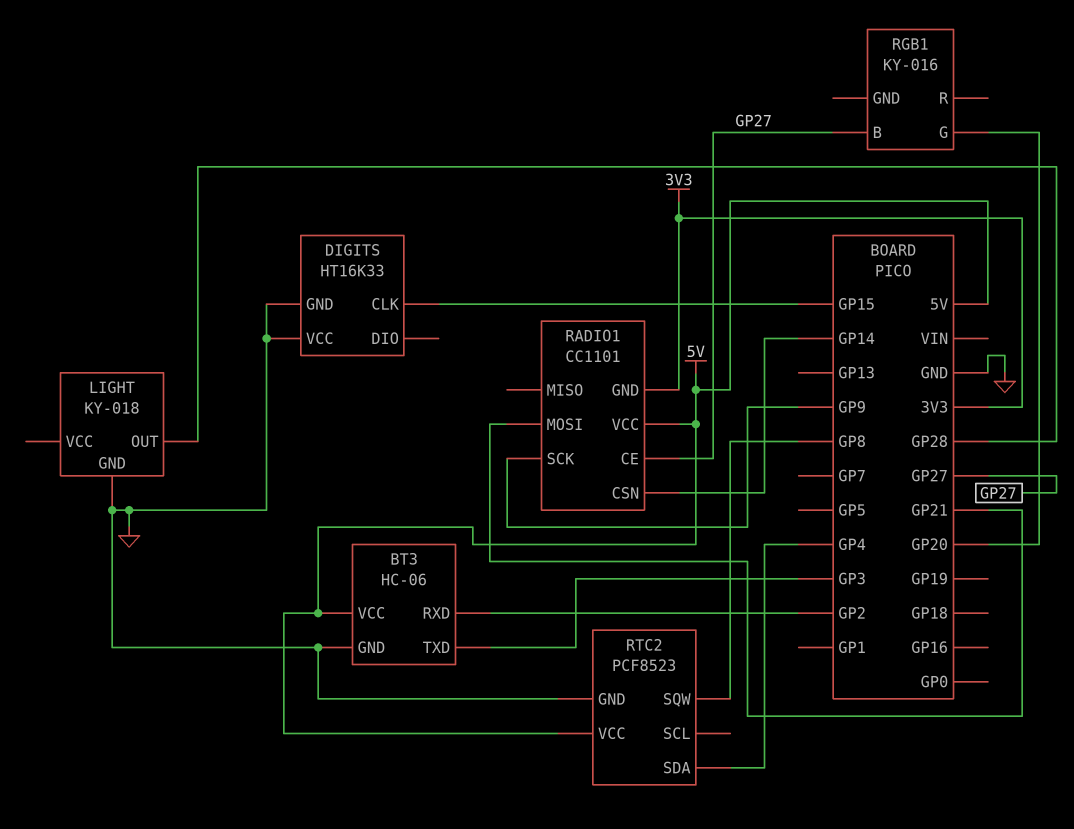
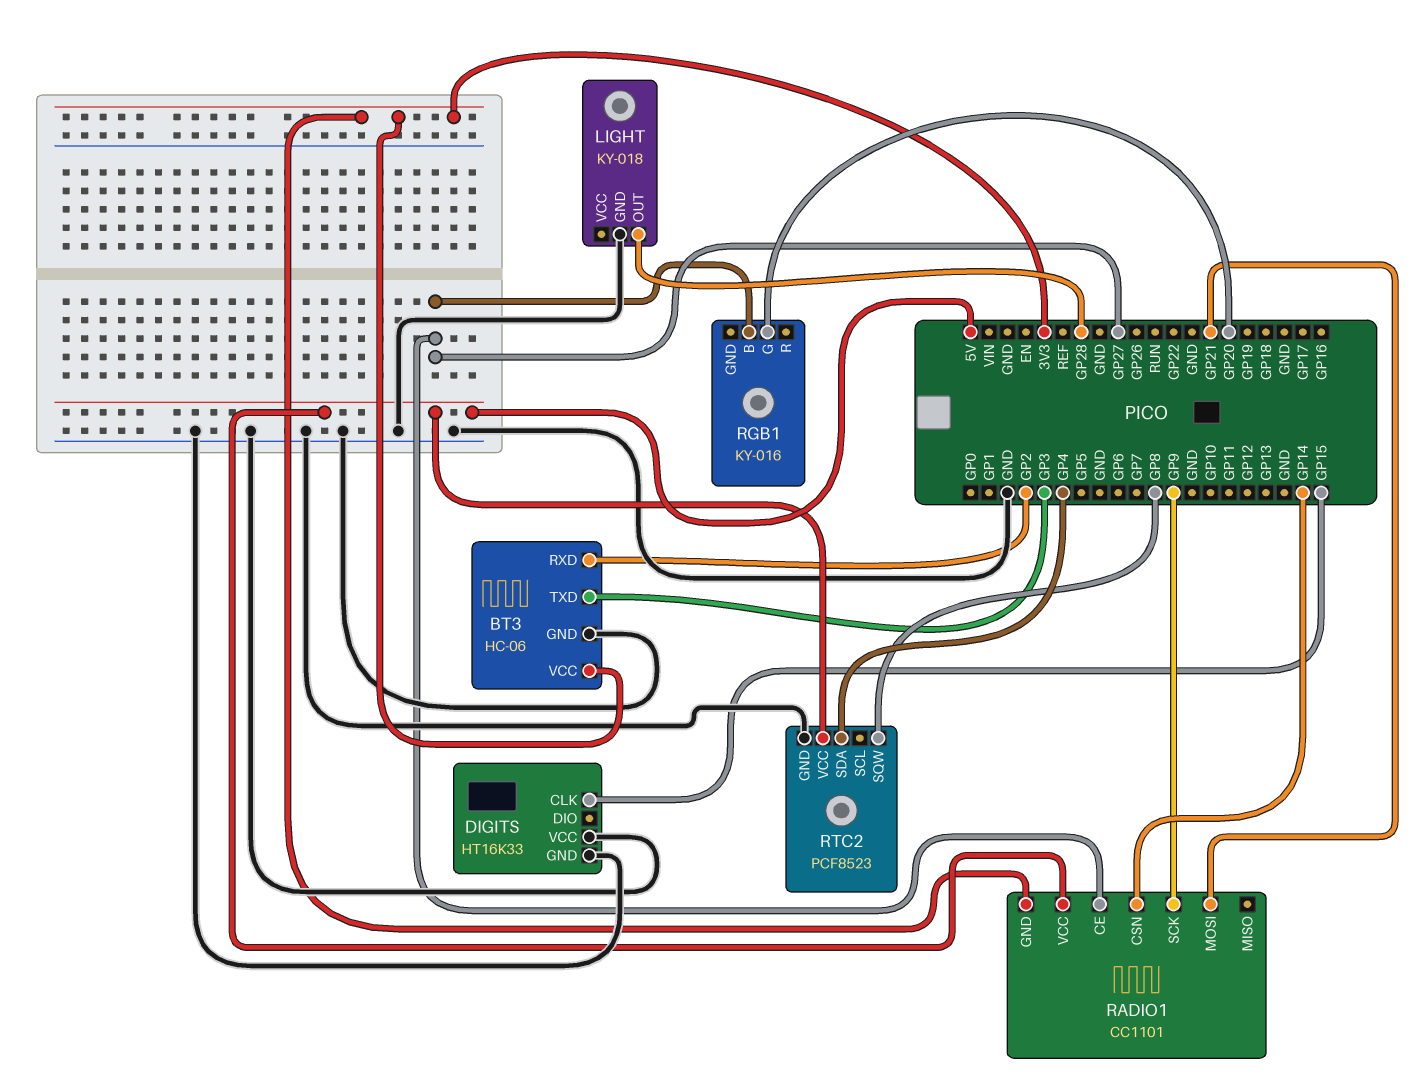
BT3 pin VCC: 5V -> 3V3

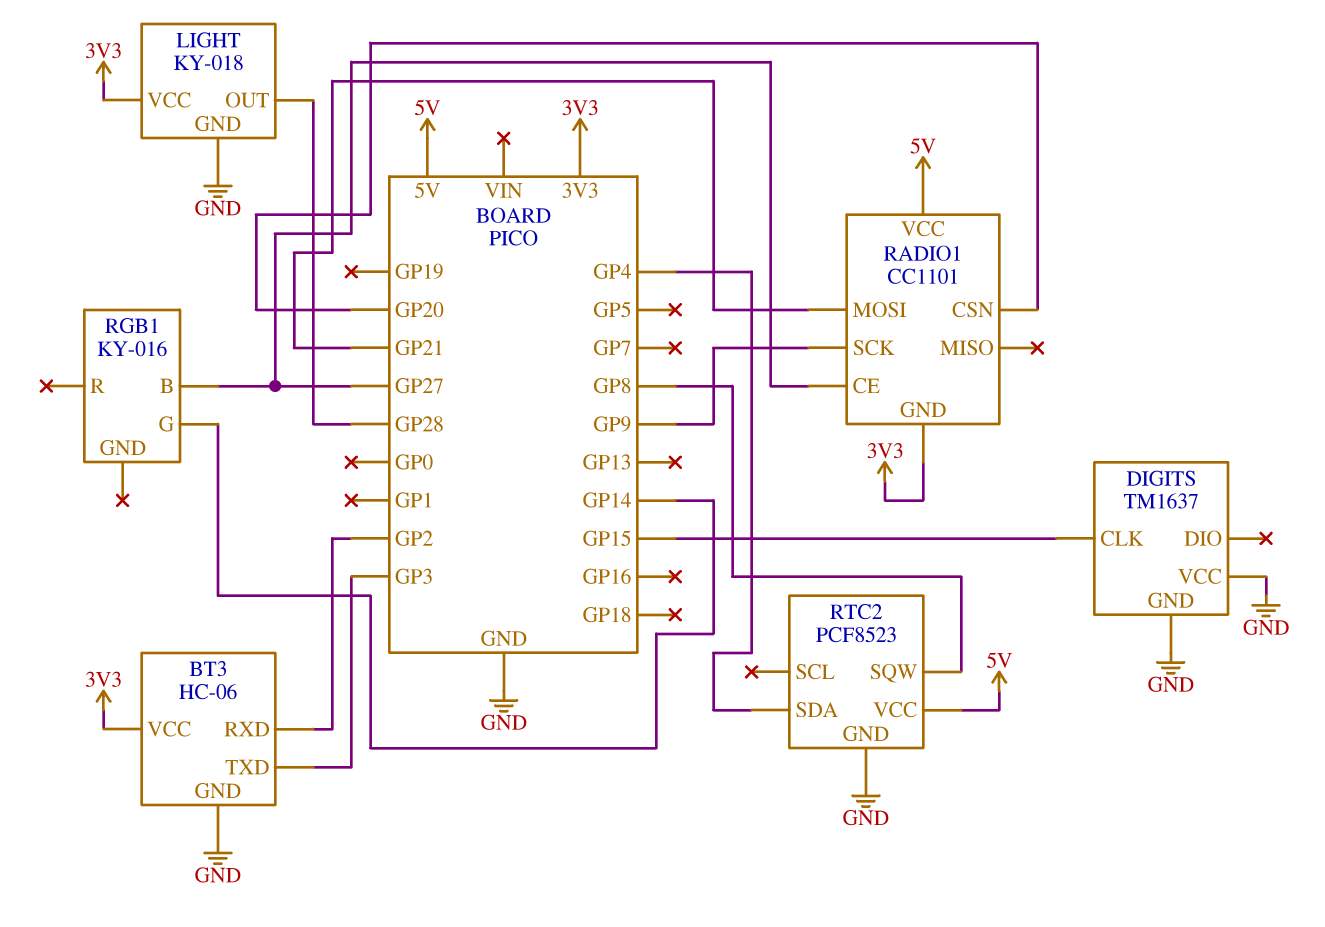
DIGITS: HT16K33 -> TM1637
LIGHT pin VCC: none -> 3V3
RADIO1 pin CSN: GP14 -> GP20
RGB1 pin G: GP20 -> GP14

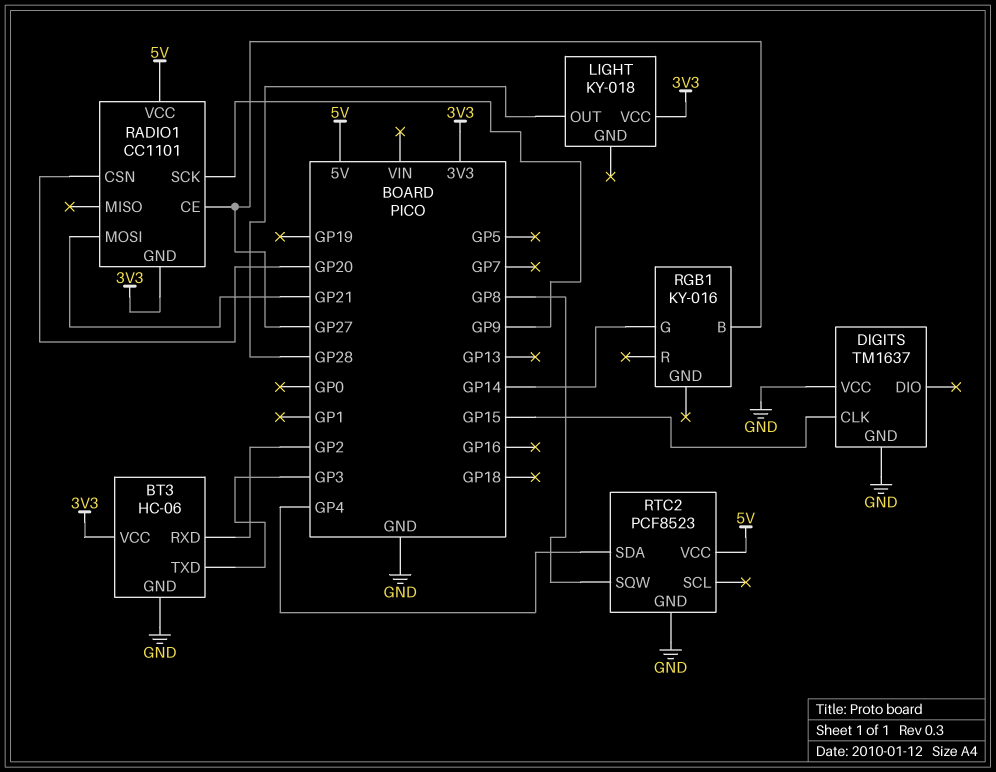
LIGHT pin GND: GND -> none

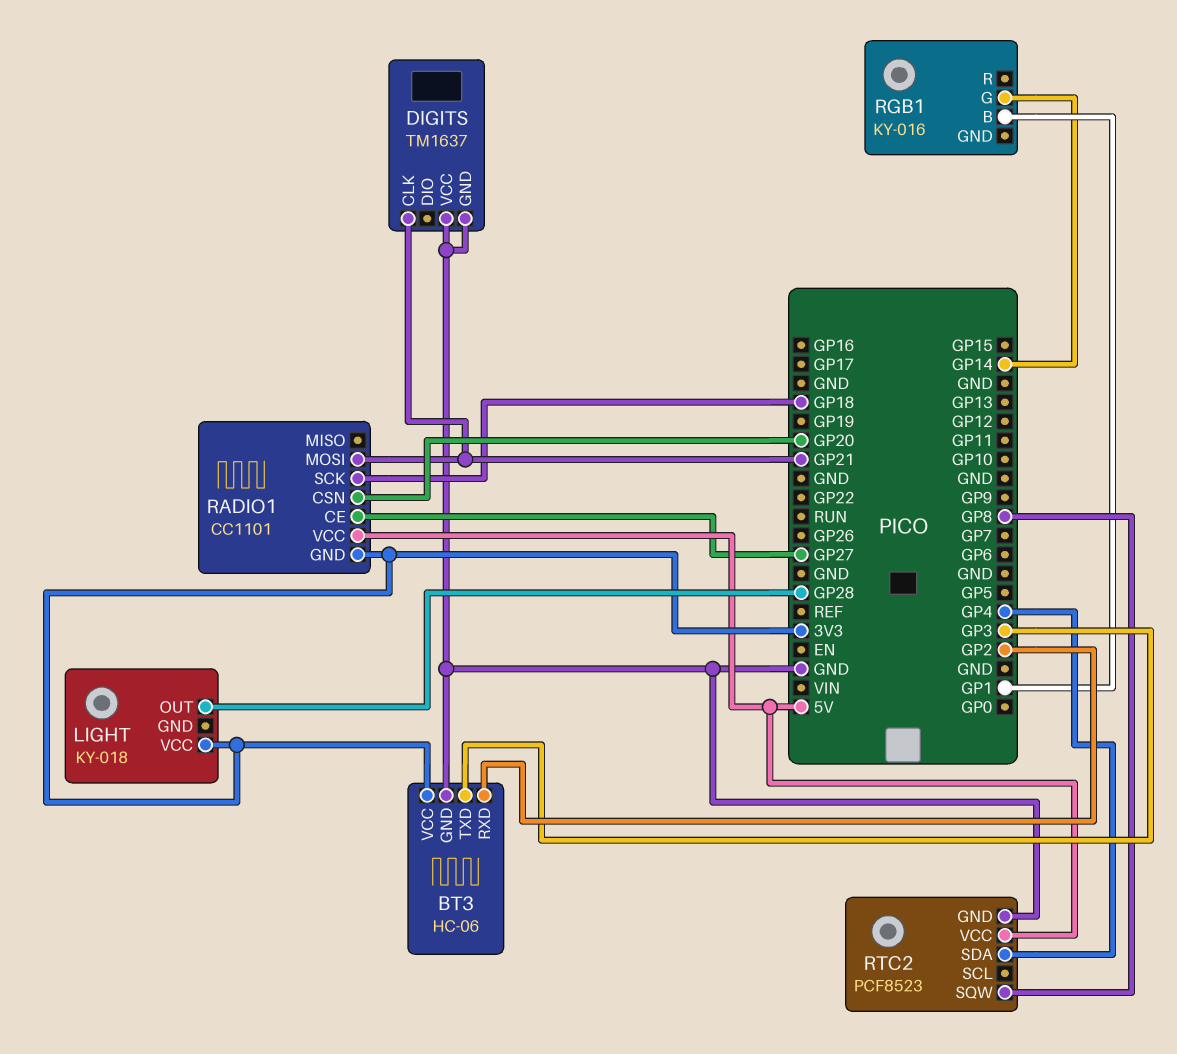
DIGITS pin CLK: GP15 -> GP21
RADIO1 pin SCK: GP9 -> GP18
RGB1 pin B: GP27 -> GP1

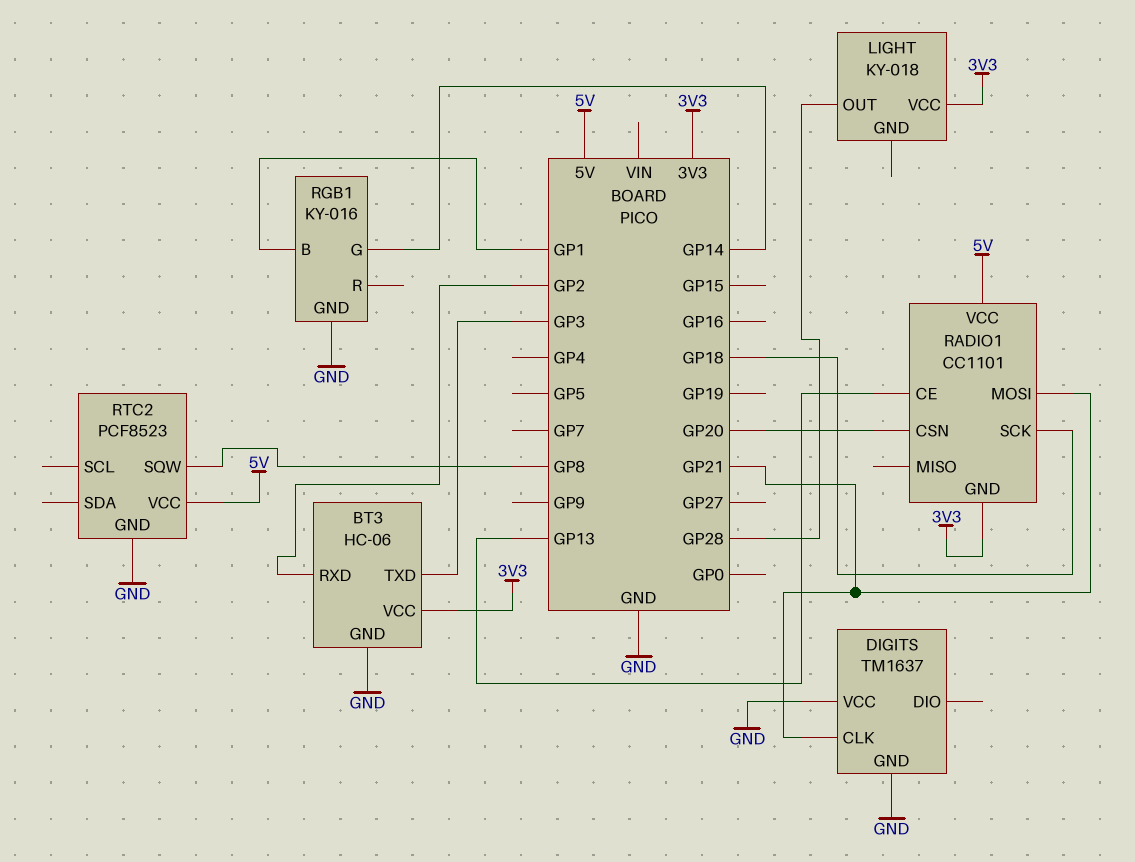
RADIO1 pin CE: GP27 -> GP13
RGB1 pin GND: none -> GND
RTC2 pin SDA: GP4 -> none

